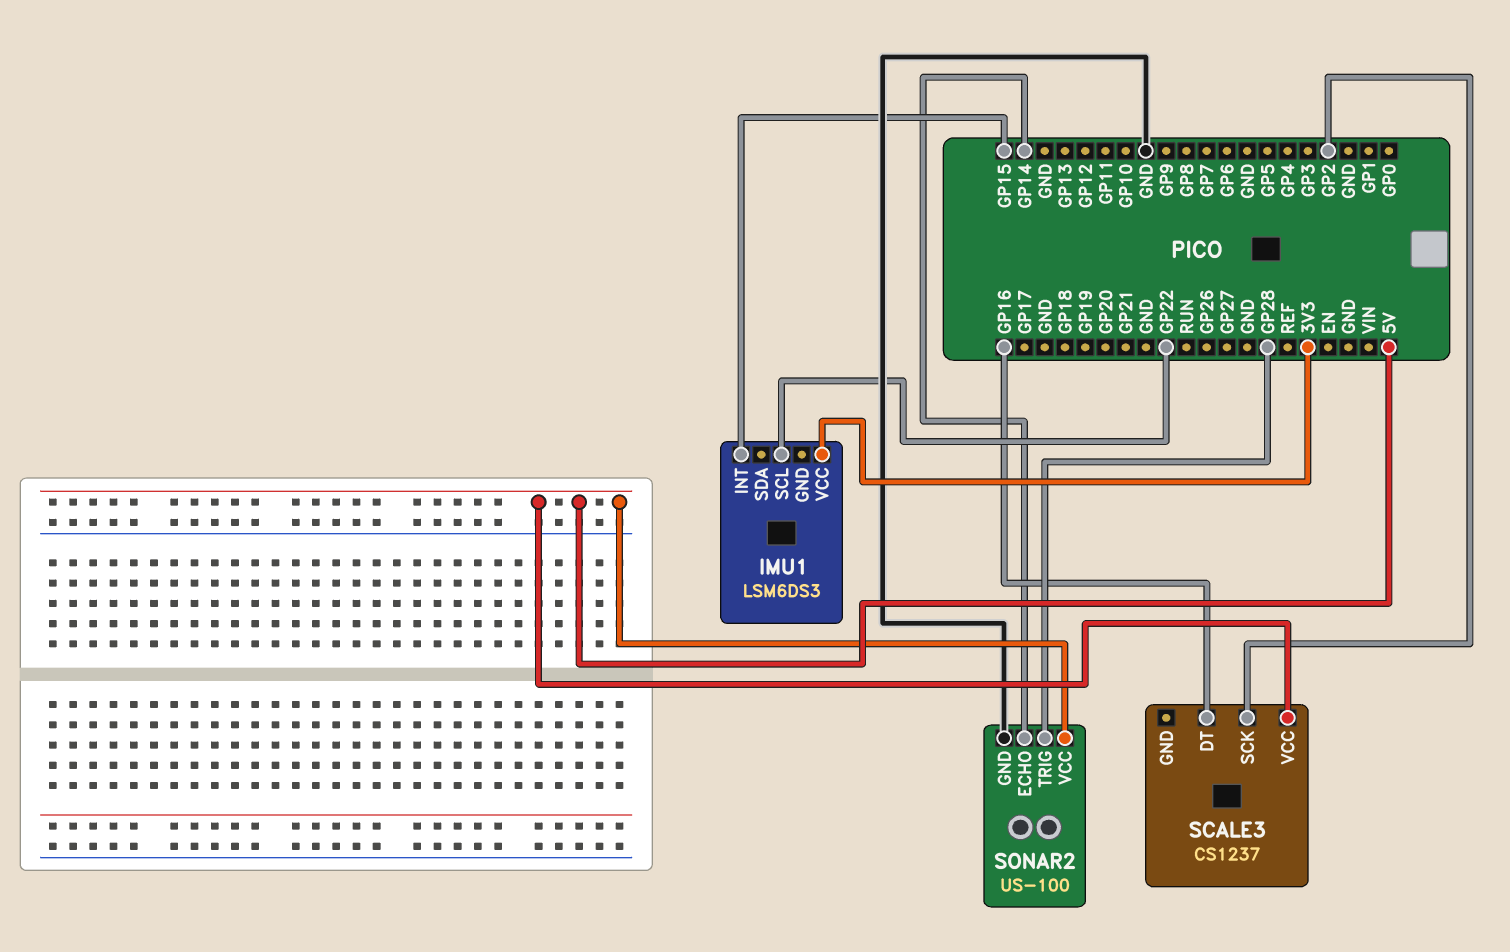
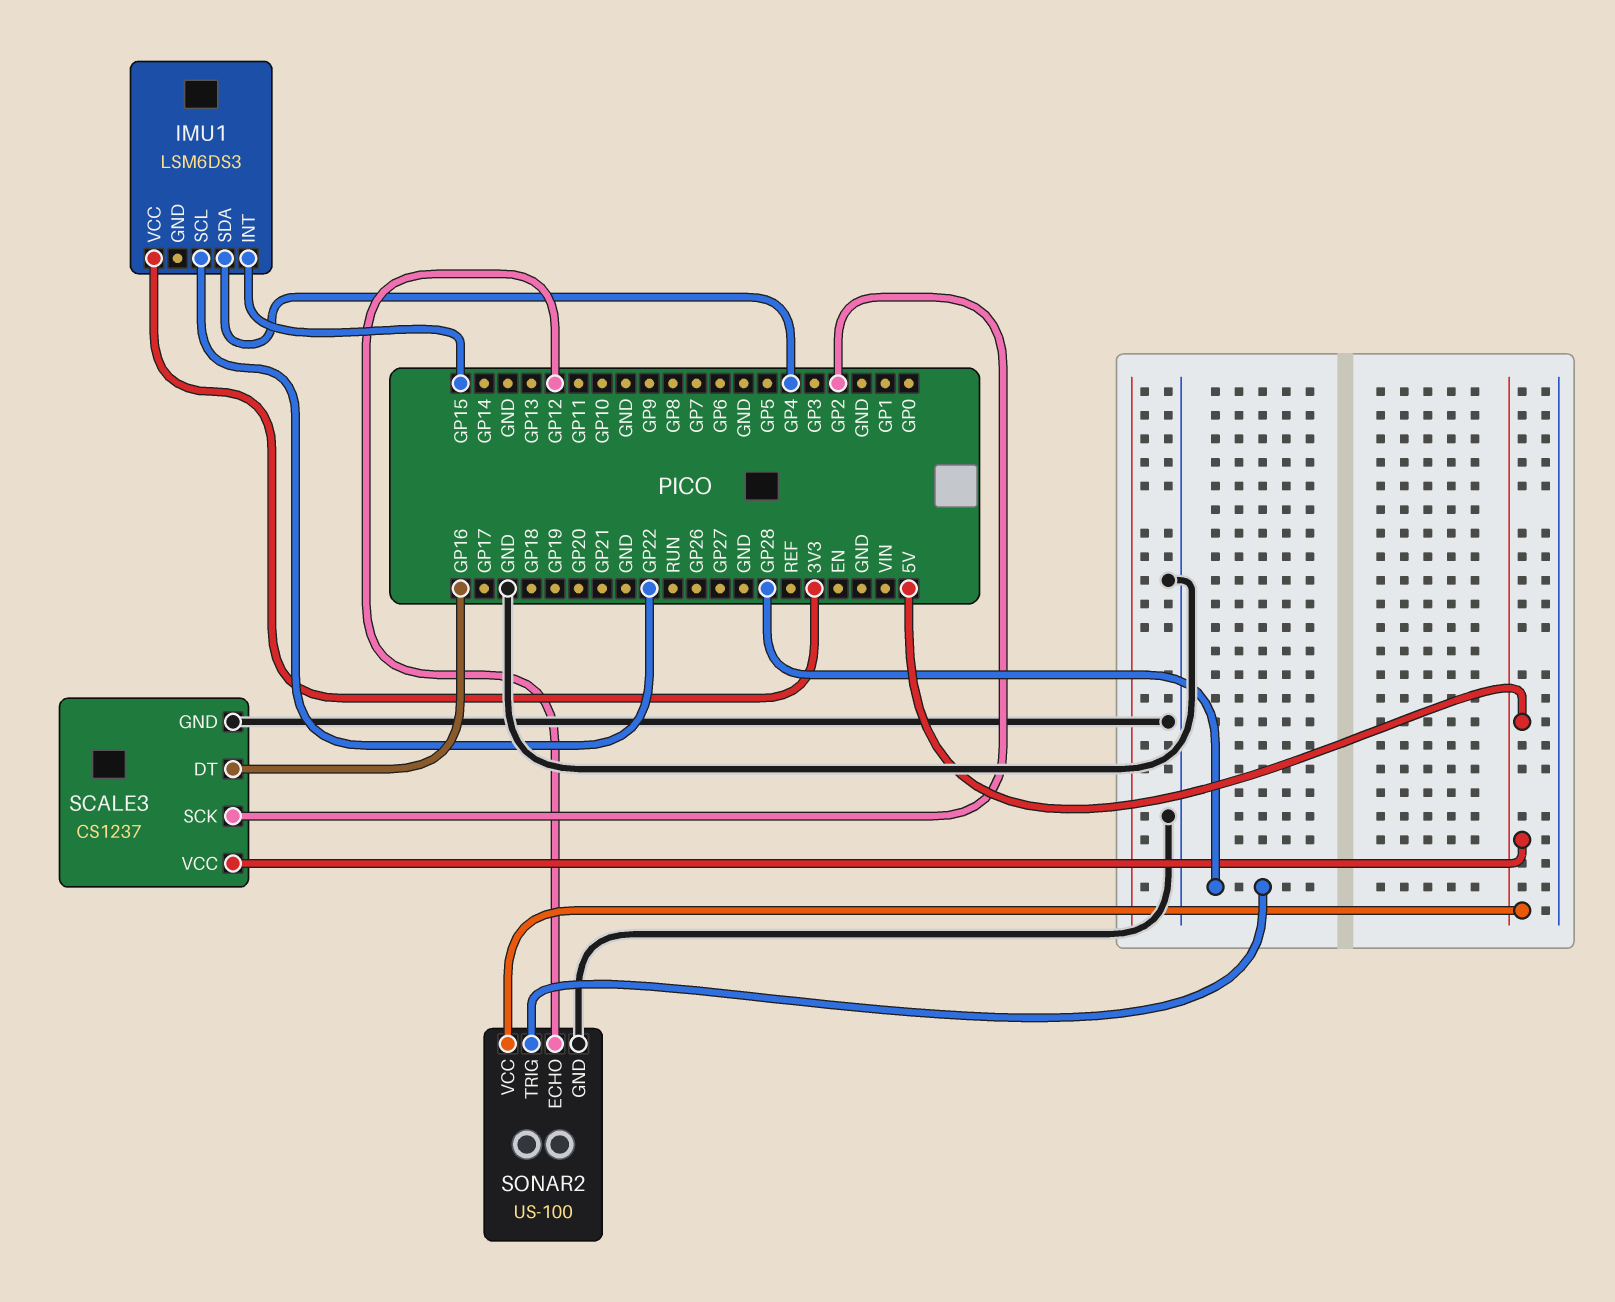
IMU1 pin SDA: none -> GP4
SCALE3 pin GND: none -> GND
SONAR2 pin ECHO: GP14 -> GP12

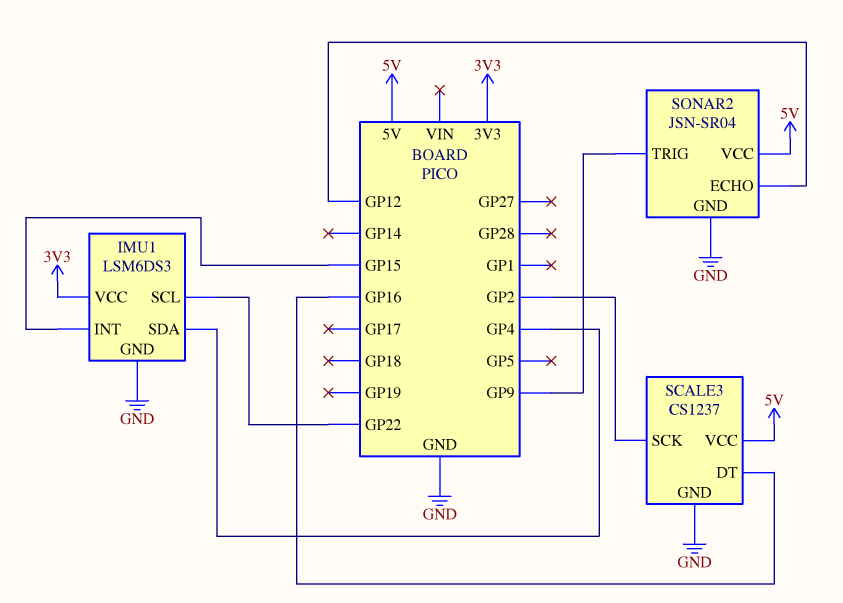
IMU1 pin GND: none -> GND
SONAR2: US-100 -> JSN-SR04
SONAR2 pin TRIG: GP28 -> GP9

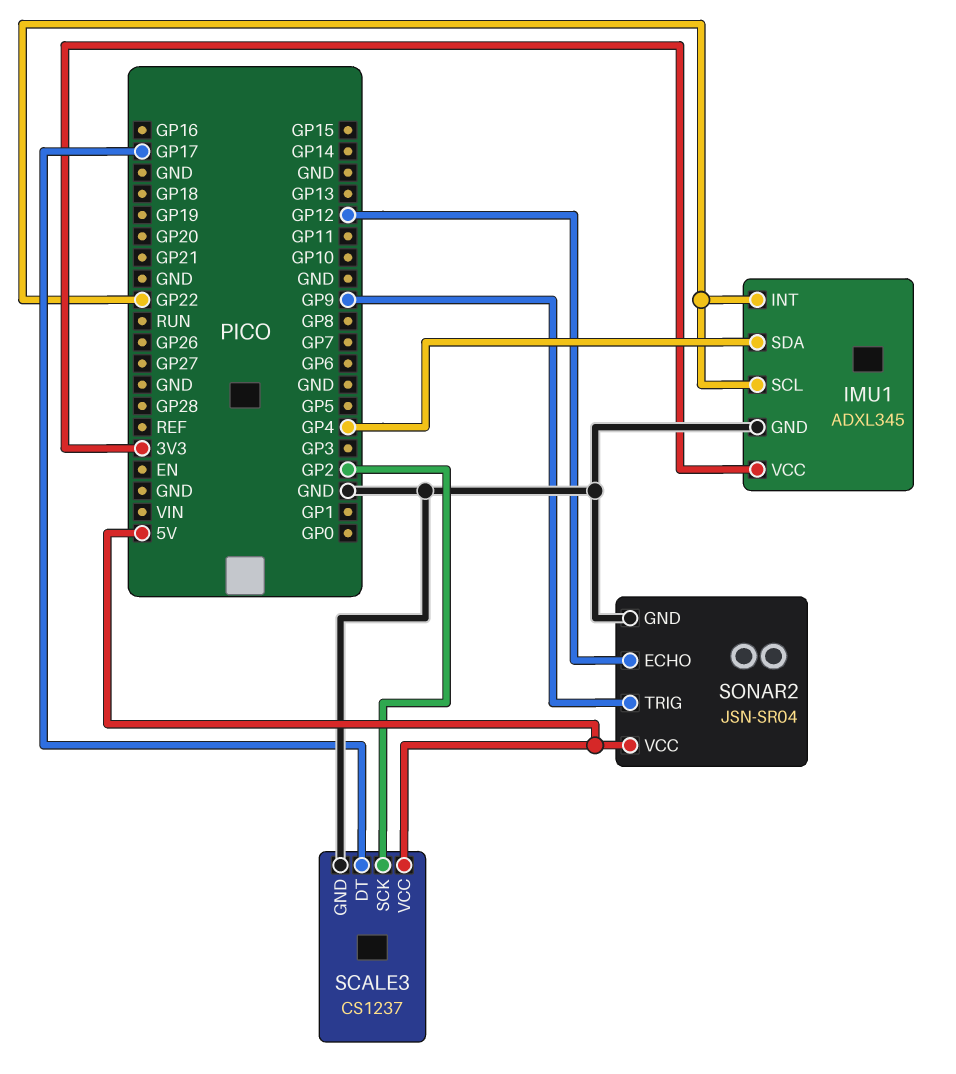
IMU1: LSM6DS3 -> ADXL345
IMU1 pin INT: GP15 -> GP22
SCALE3 pin DT: GP16 -> GP17

